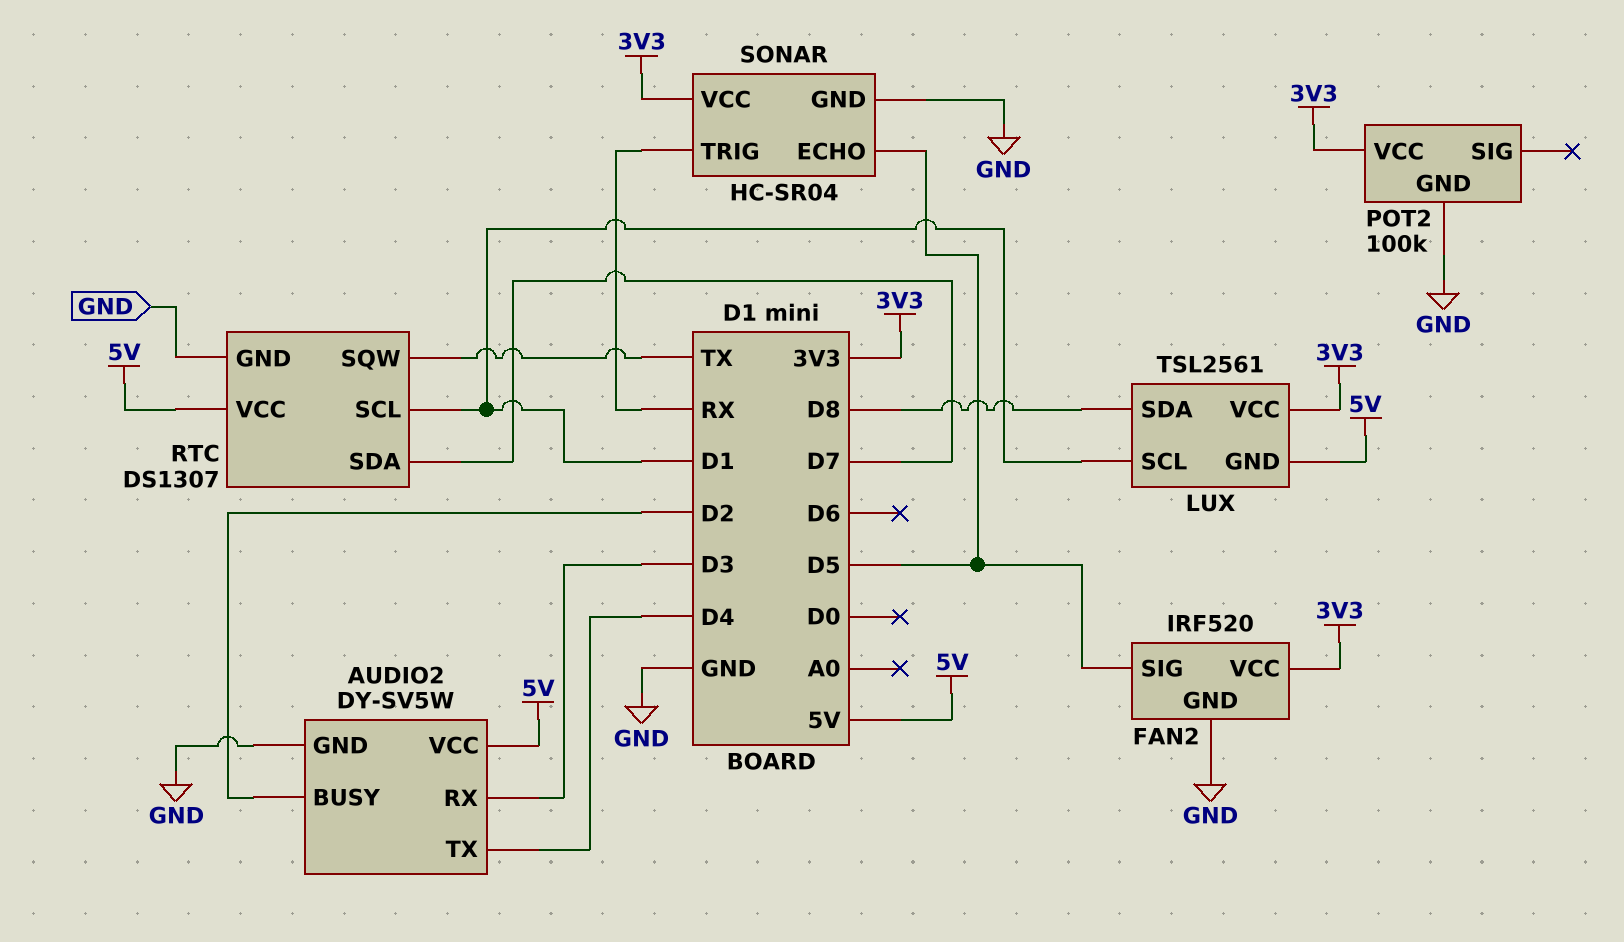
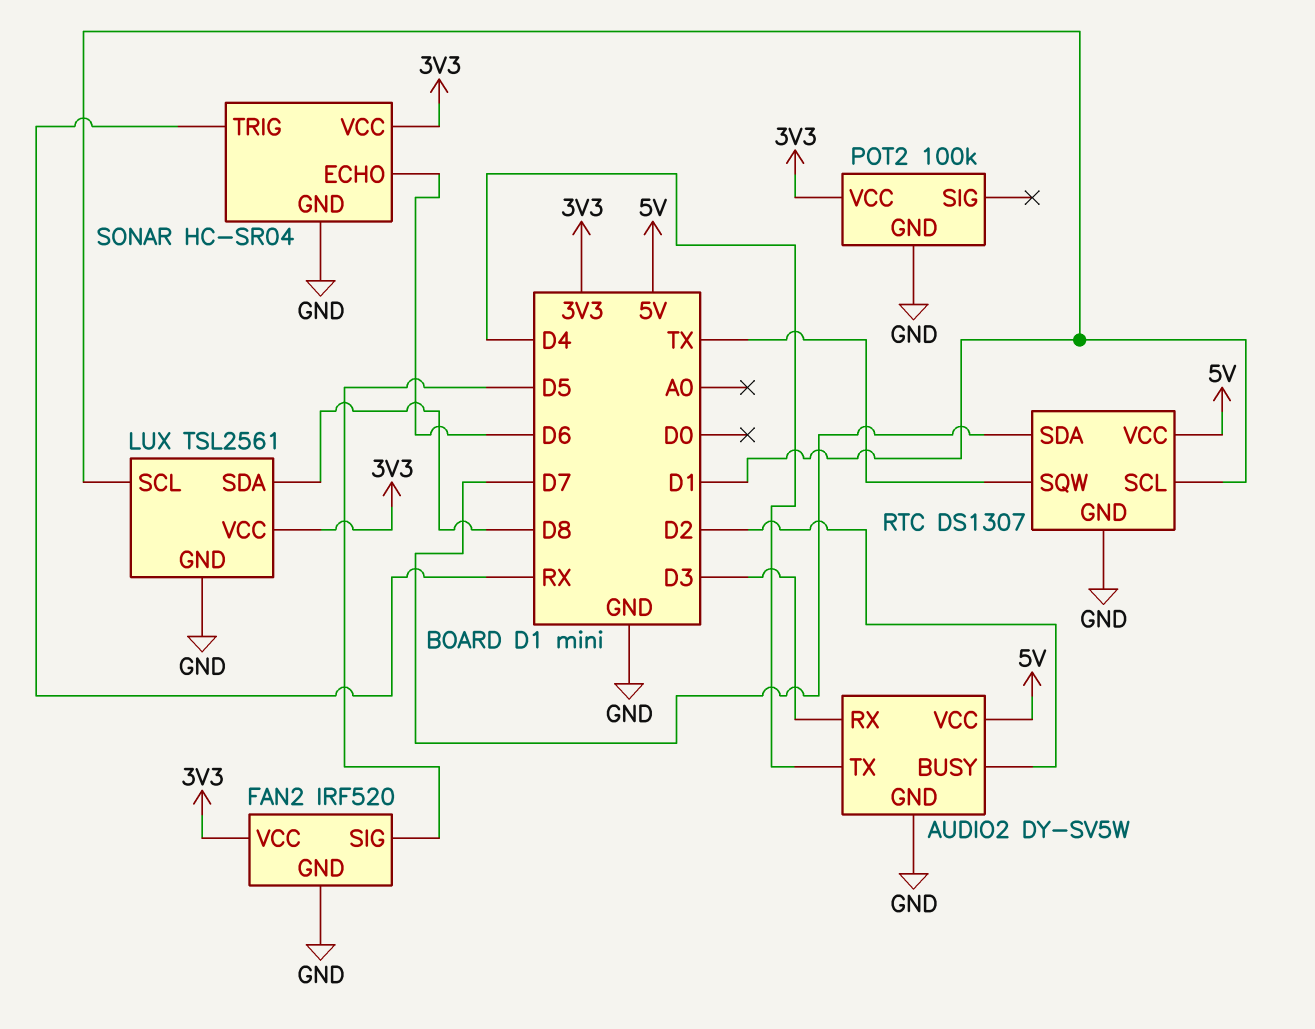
LUX pin GND: 5V -> GND
SONAR pin ECHO: D5 -> D6

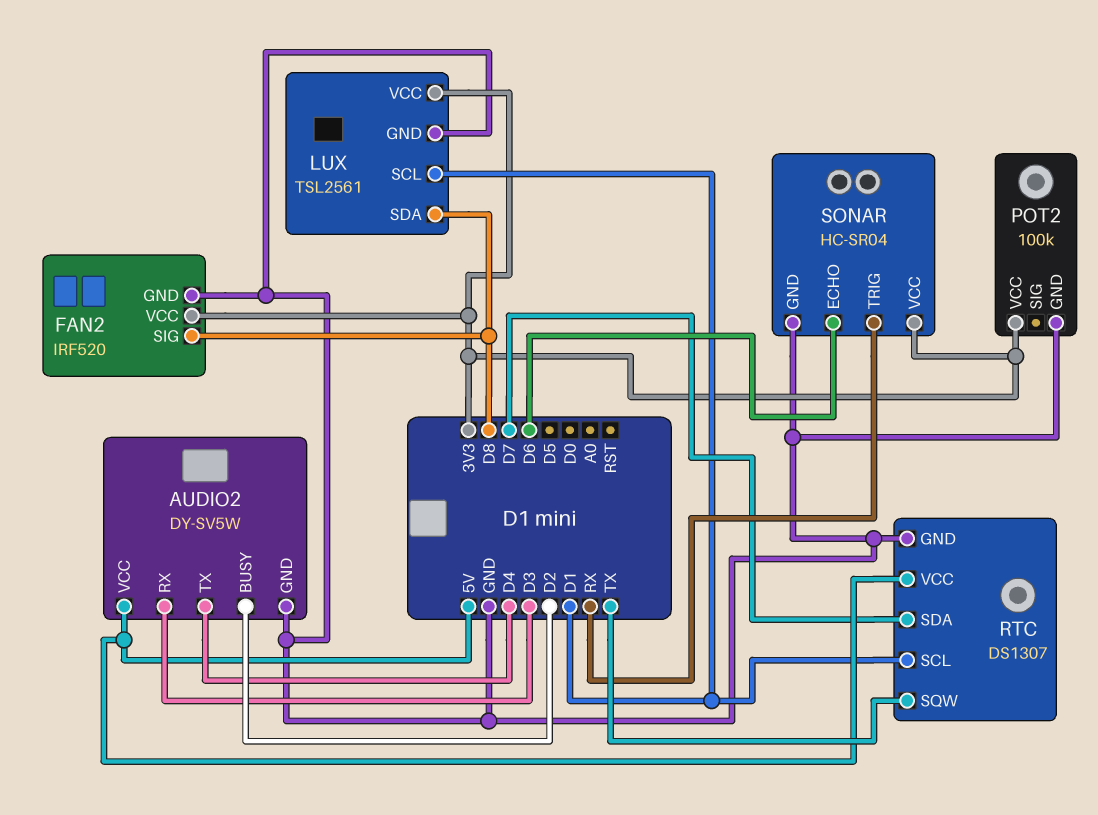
FAN2 pin SIG: D5 -> D8

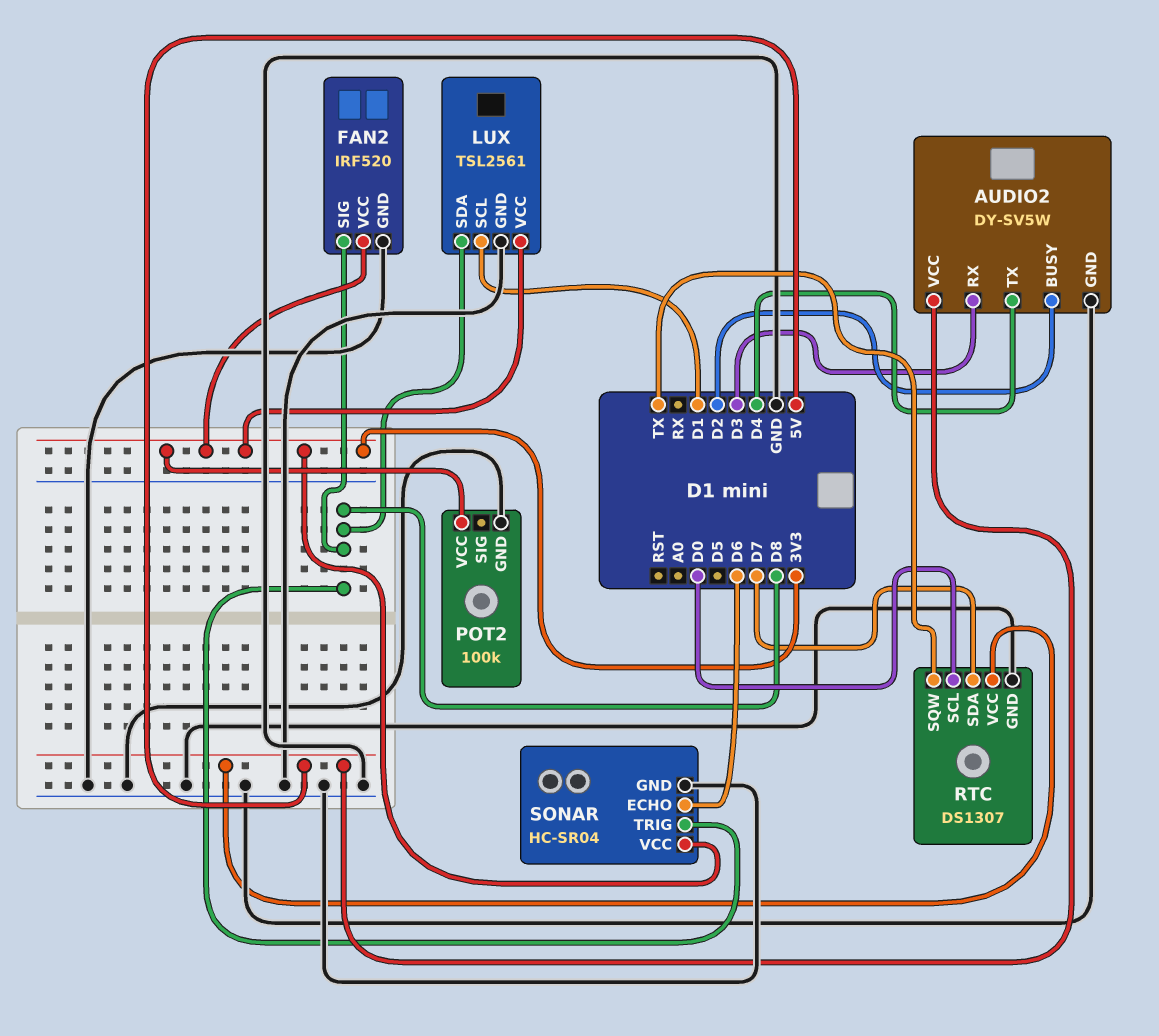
RTC pin SCL: D1 -> D0
SONAR pin TRIG: RX -> D8

